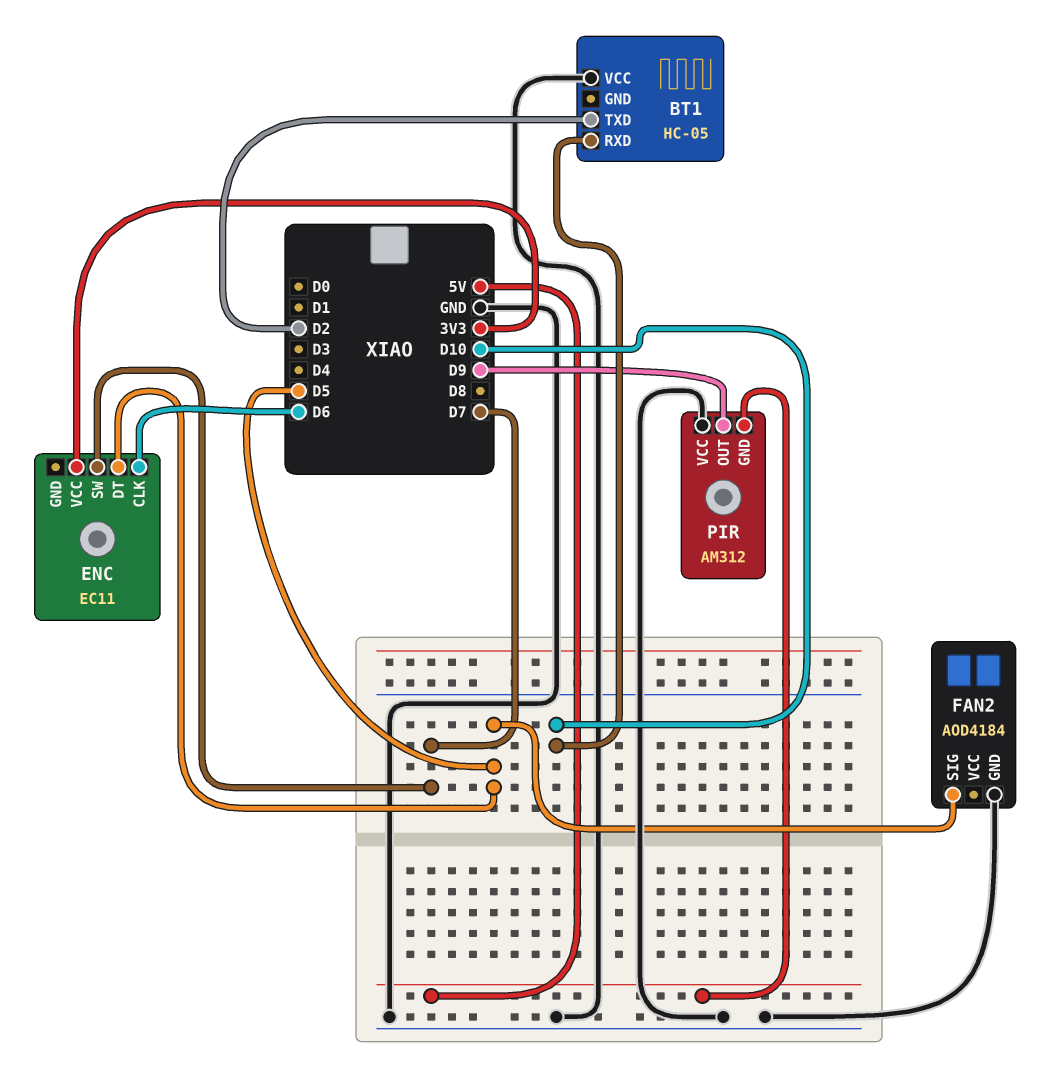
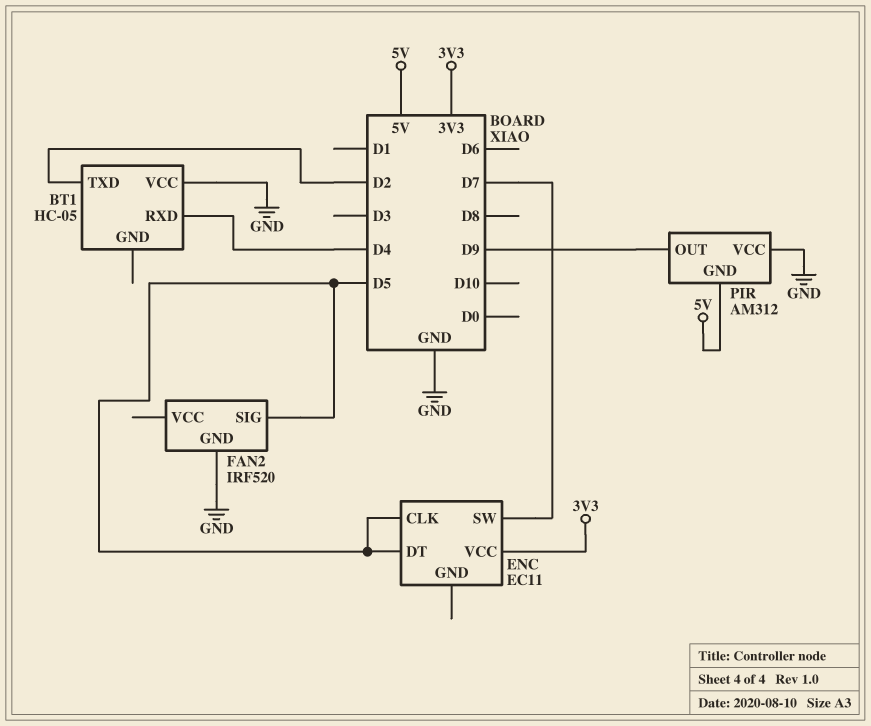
BT1 pin RXD: D10 -> D4
ENC pin CLK: D6 -> D5
FAN2: AOD4184 -> IRF520

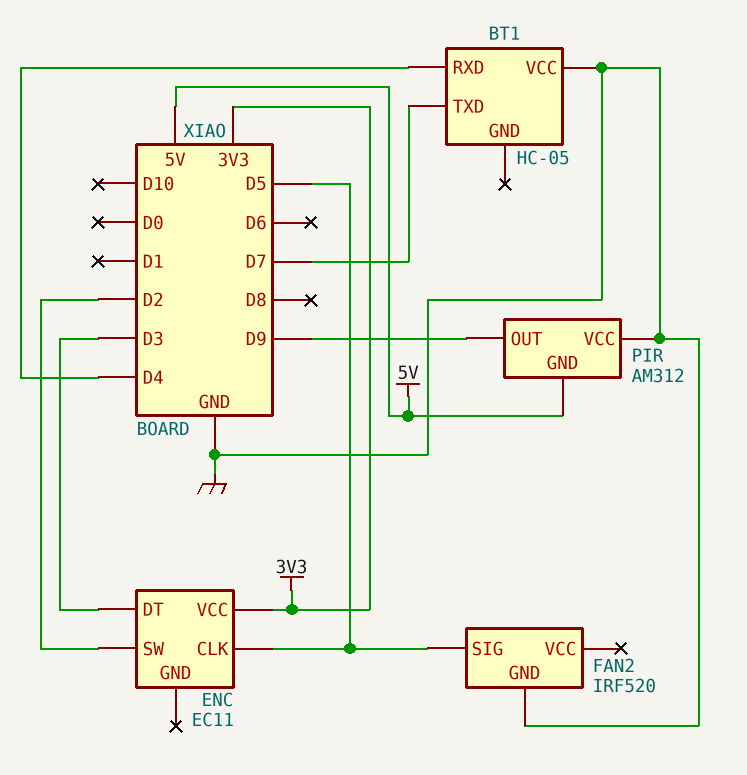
BT1 pin TXD: D2 -> D7
ENC pin DT: D5 -> D3
ENC pin SW: D7 -> D2

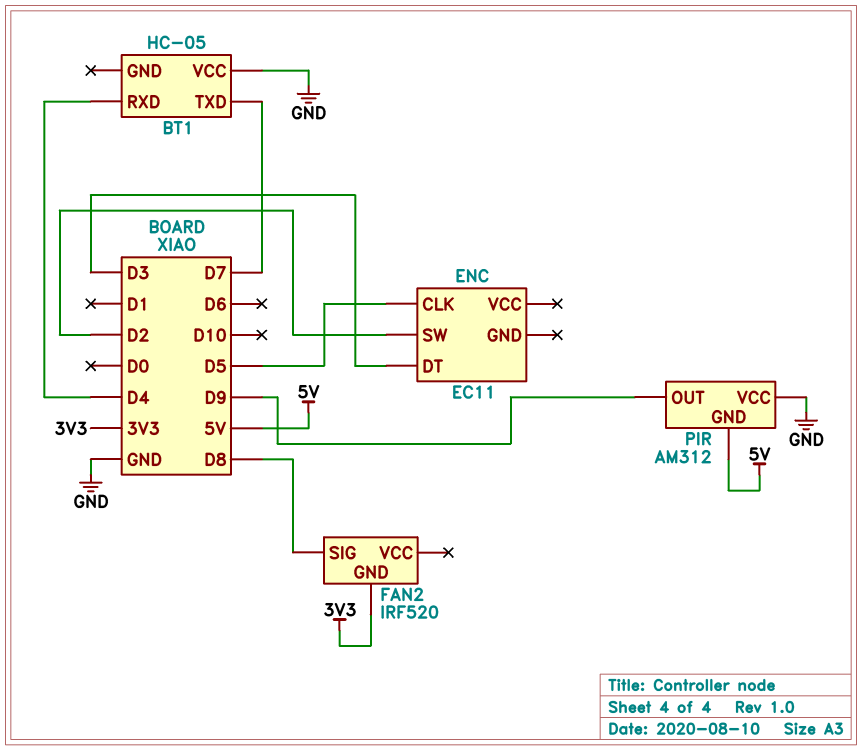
ENC pin VCC: 3V3 -> none
FAN2 pin GND: GND -> 3V3
FAN2 pin SIG: D5 -> D8

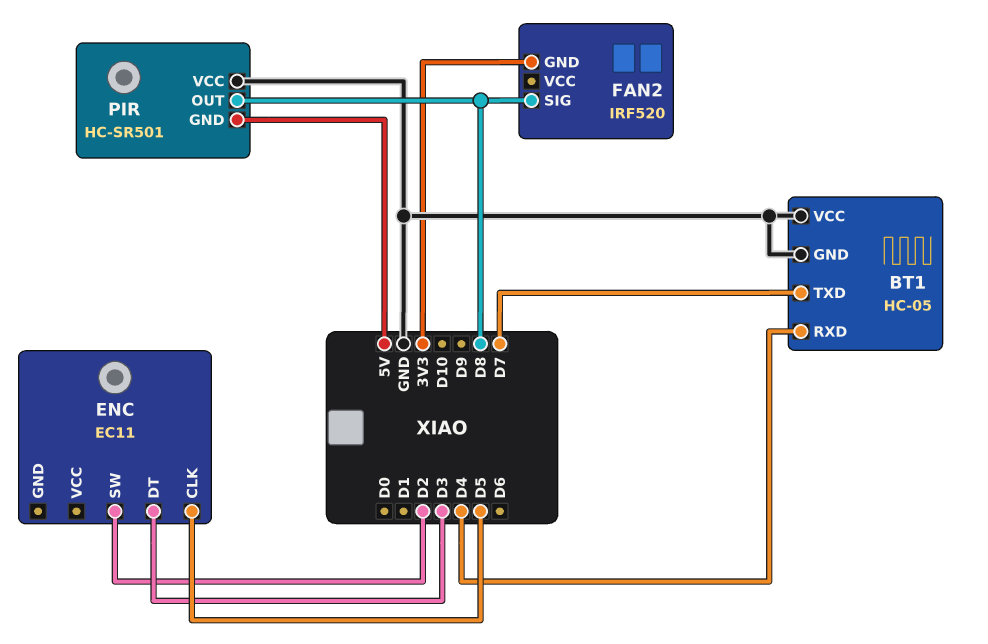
BT1 pin GND: none -> GND
PIR: AM312 -> HC-SR501
PIR pin OUT: D9 -> D8

